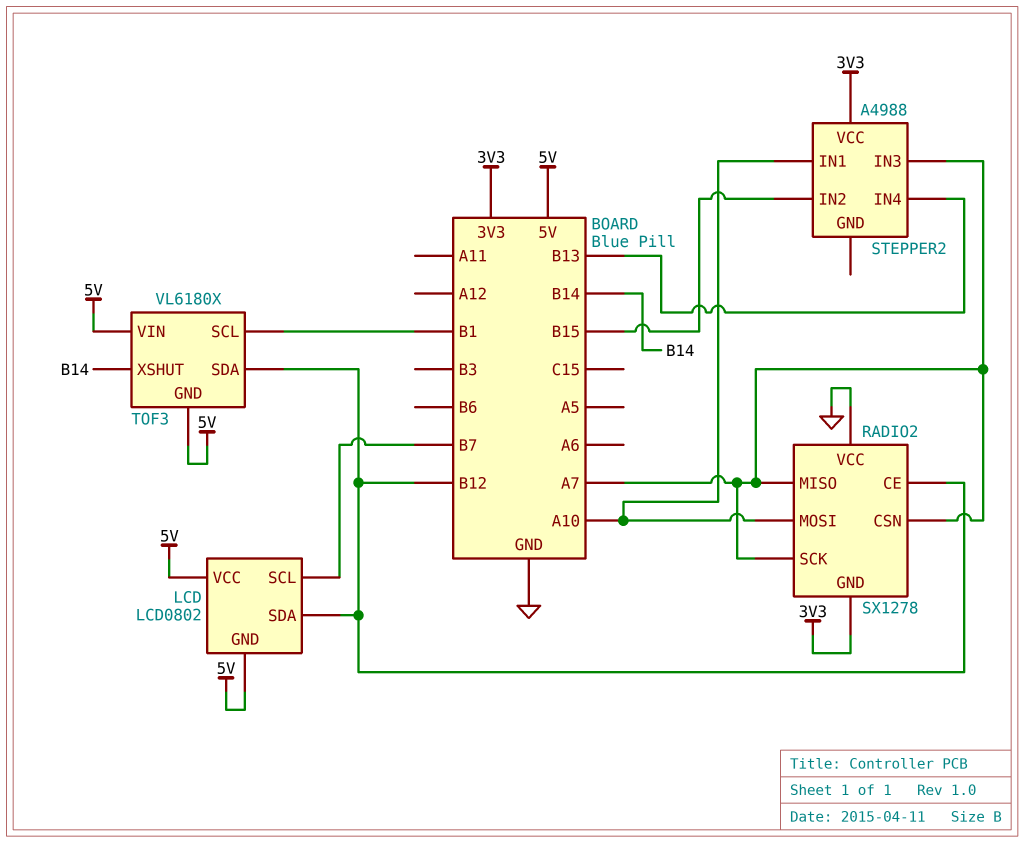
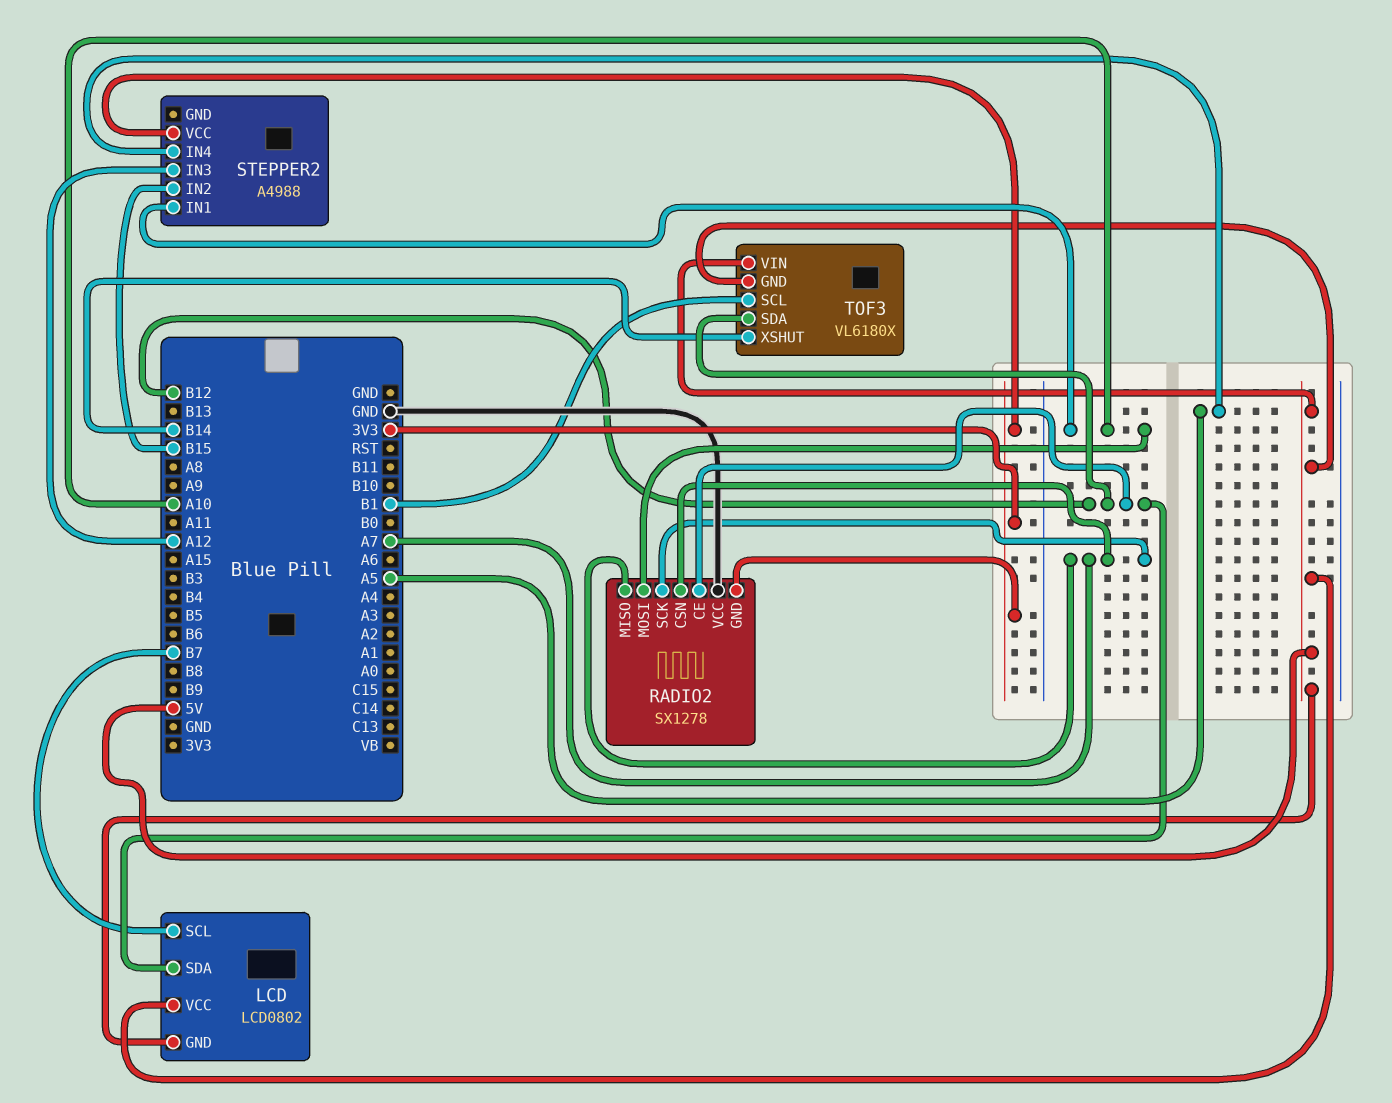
STEPPER2 pin IN3: A7 -> A12
STEPPER2 pin IN4: B13 -> A5

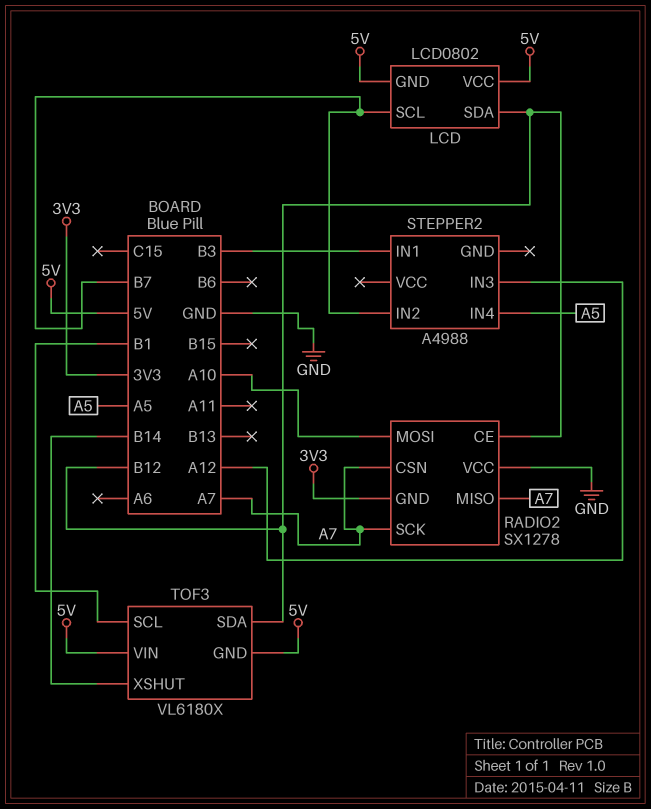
STEPPER2 pin IN1: A10 -> B3
STEPPER2 pin IN2: B15 -> B7
STEPPER2 pin VCC: 3V3 -> none

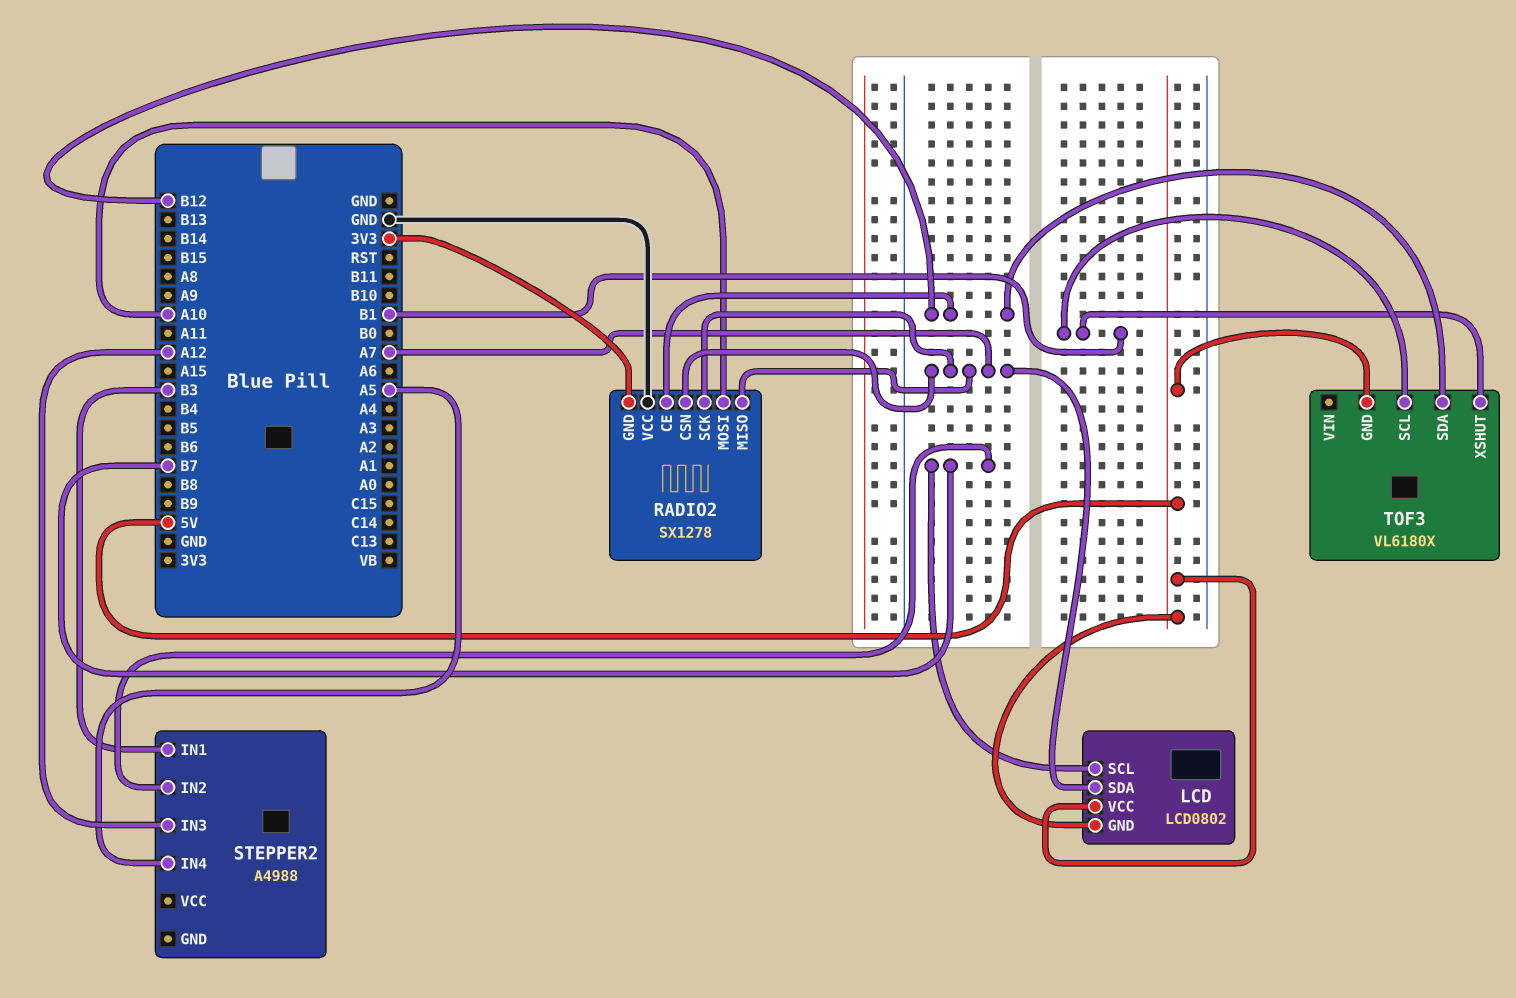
LCD pin SDA: B12 -> A7
TOF3 pin VIN: 5V -> none
TOF3 pin XSHUT: B14 -> B1

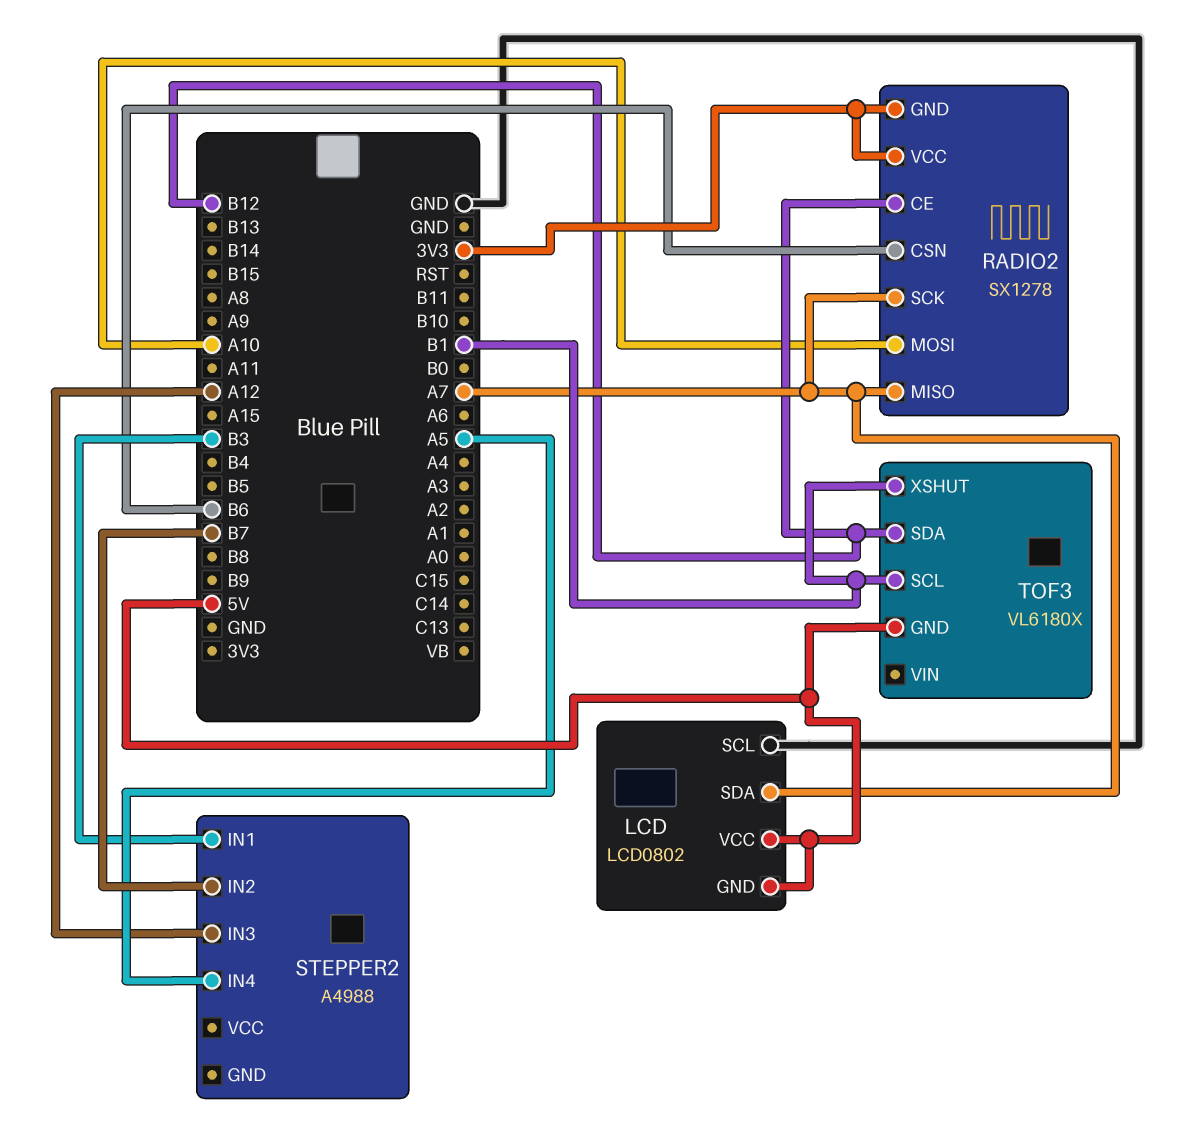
LCD pin SCL: B7 -> GND
RADIO2 pin CSN: A7 -> B6
RADIO2 pin VCC: GND -> 3V3

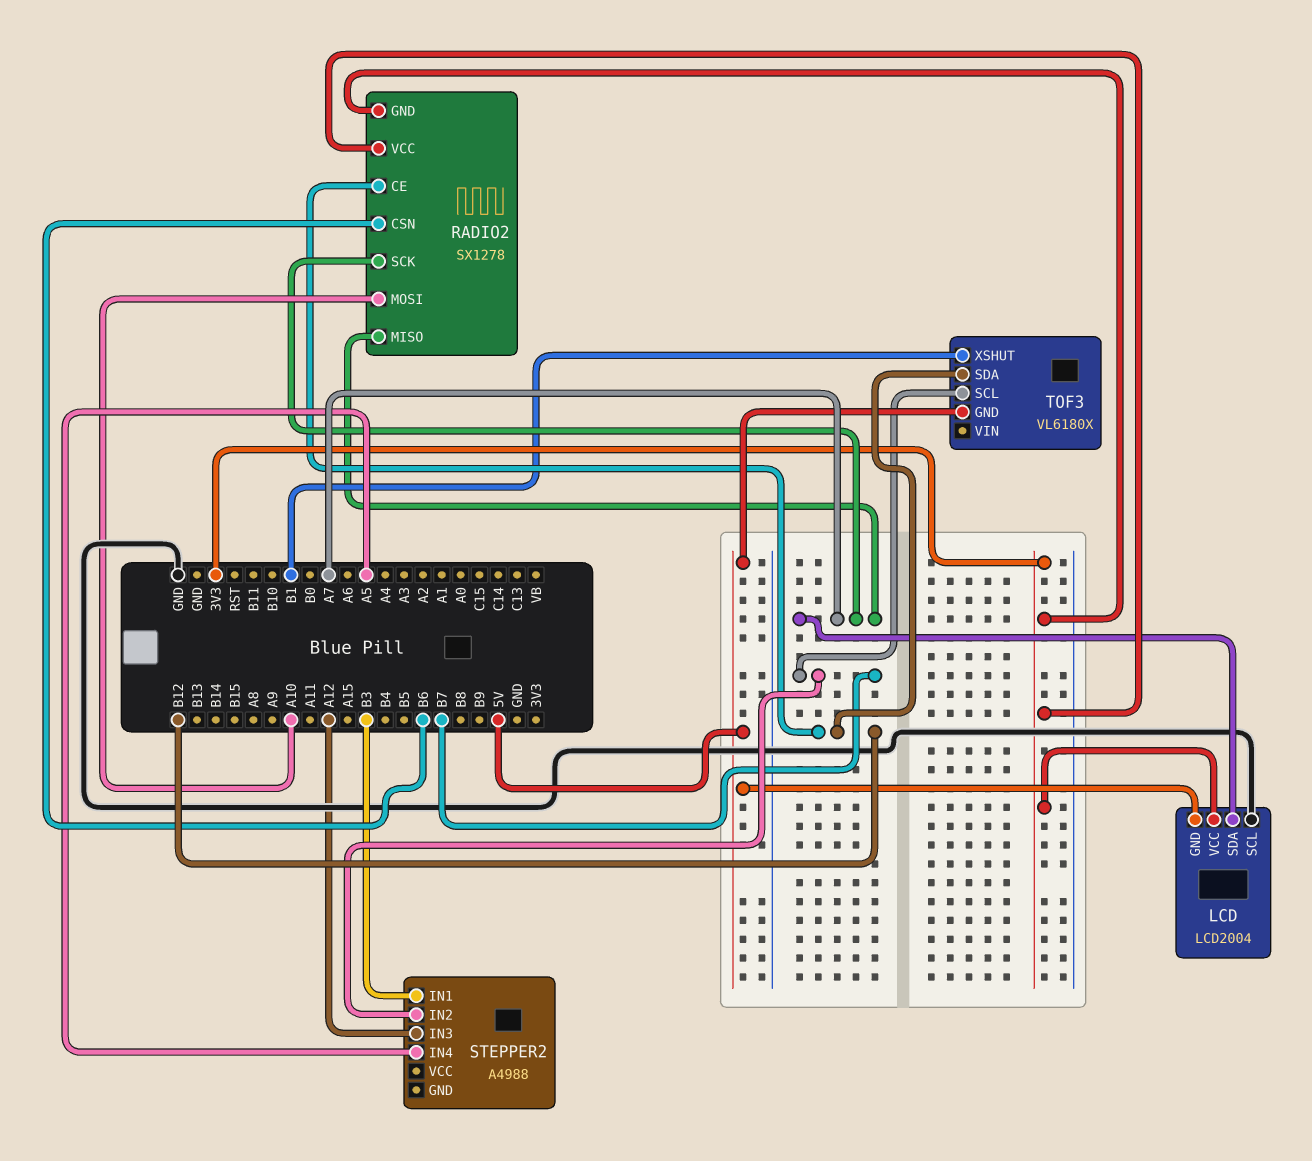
LCD: LCD0802 -> LCD2004
LCD pin VCC: 5V -> 3V3
TOF3 pin SCL: B1 -> B7

